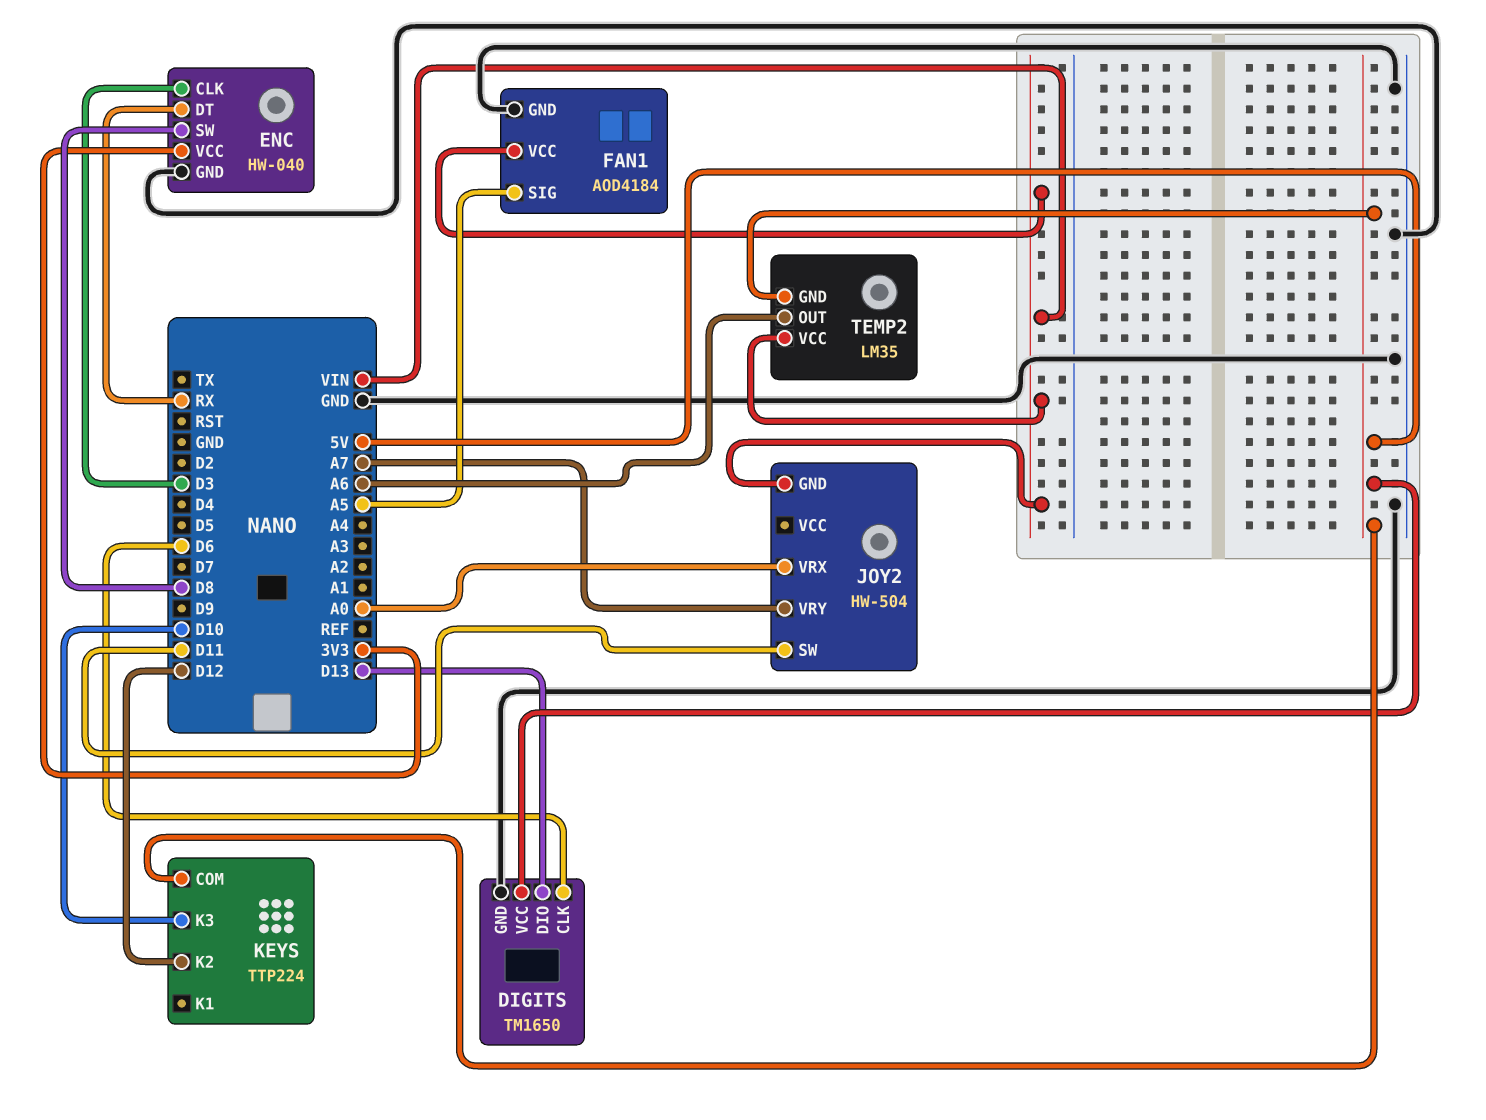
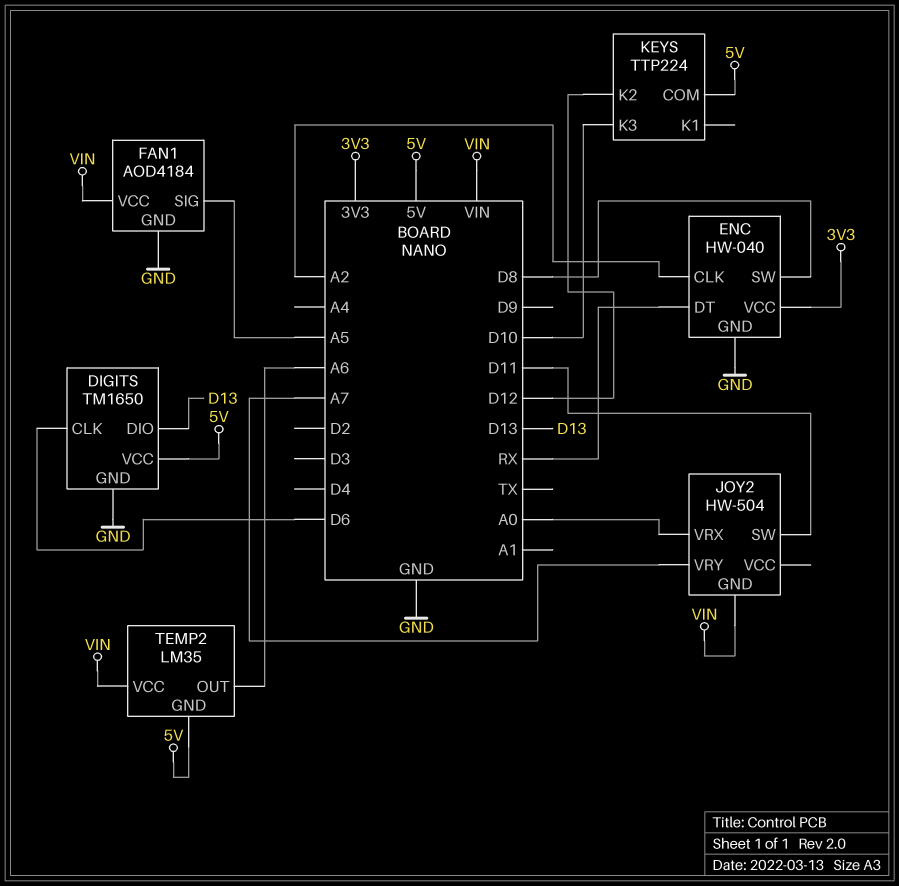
ENC pin CLK: D3 -> A2

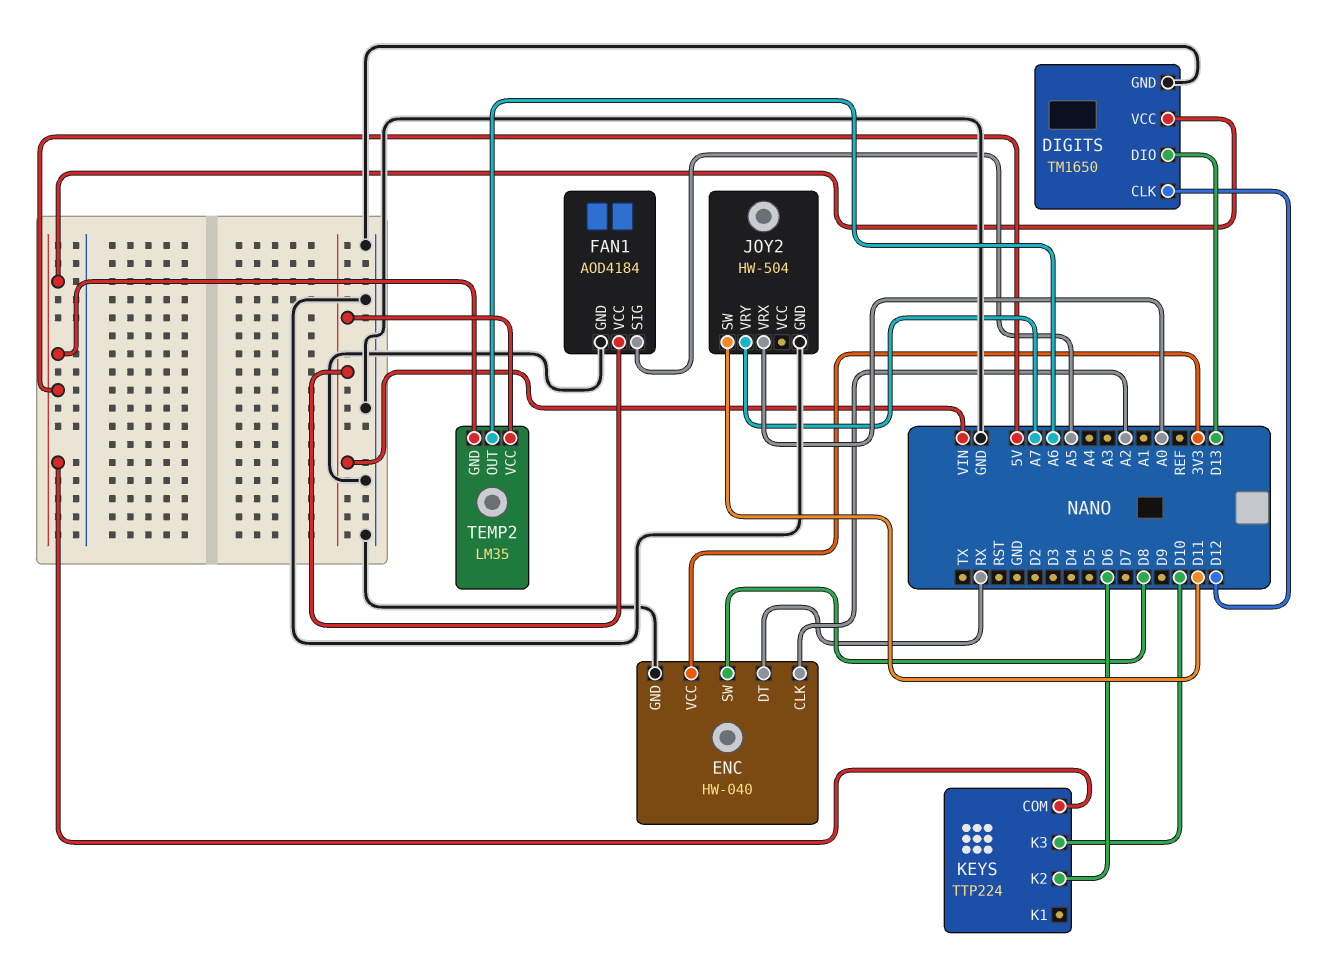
DIGITS pin CLK: D6 -> D12
JOY2 pin GND: VIN -> GND
KEYS pin K2: D12 -> D6

